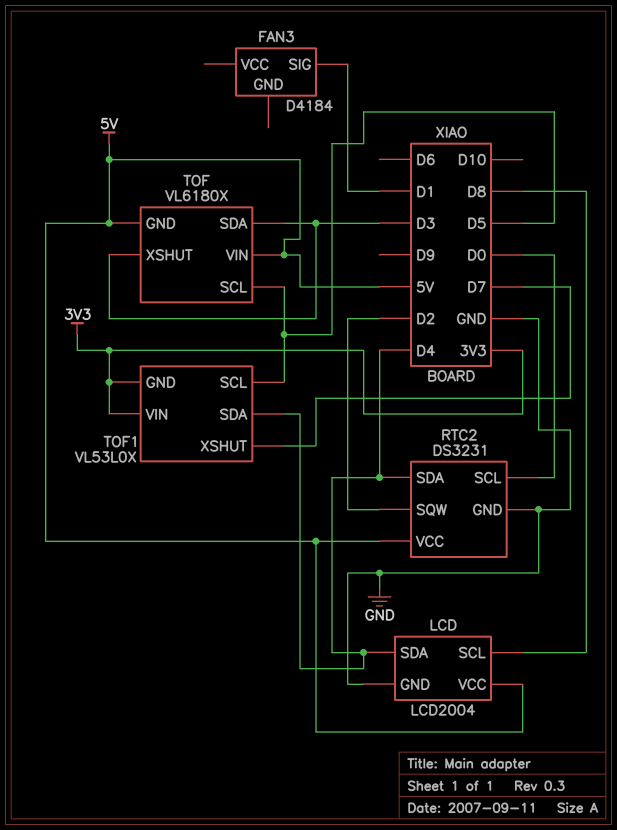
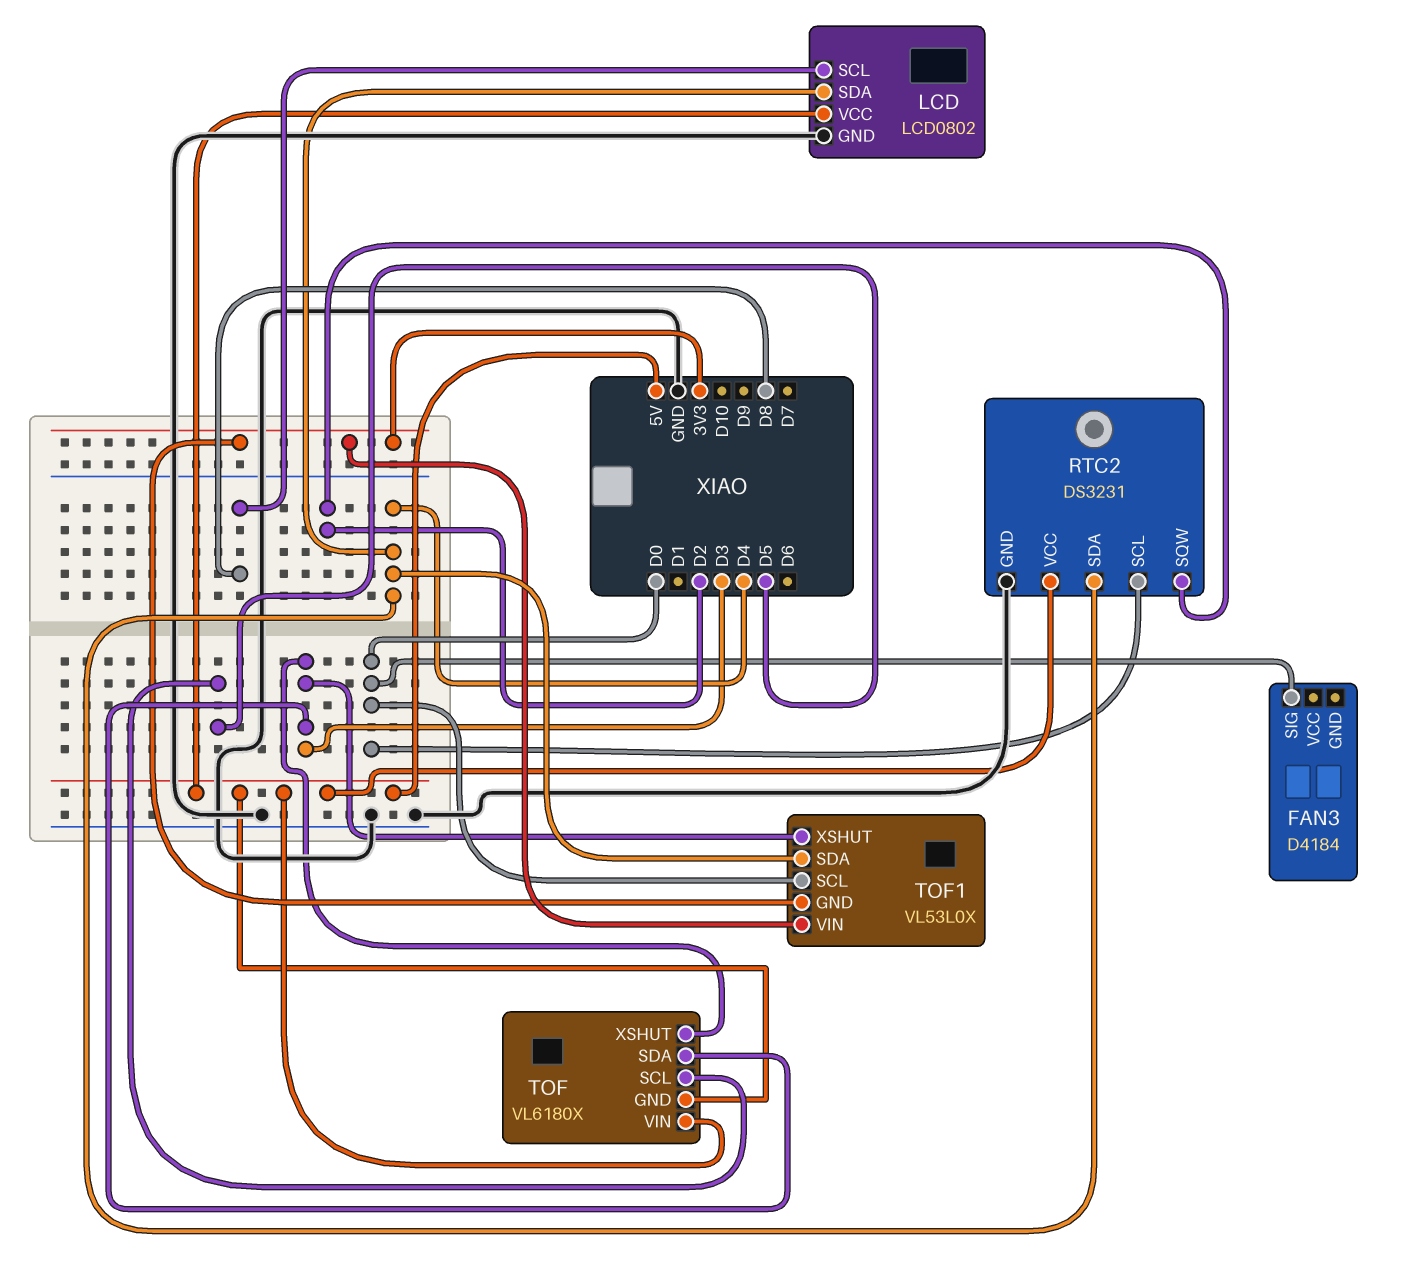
FAN3 pin SIG: D1 -> D0
LCD: LCD2004 -> LCD0802
TOF1 pin SCL: D5 -> D0
TOF1 pin XSHUT: D7 -> D3

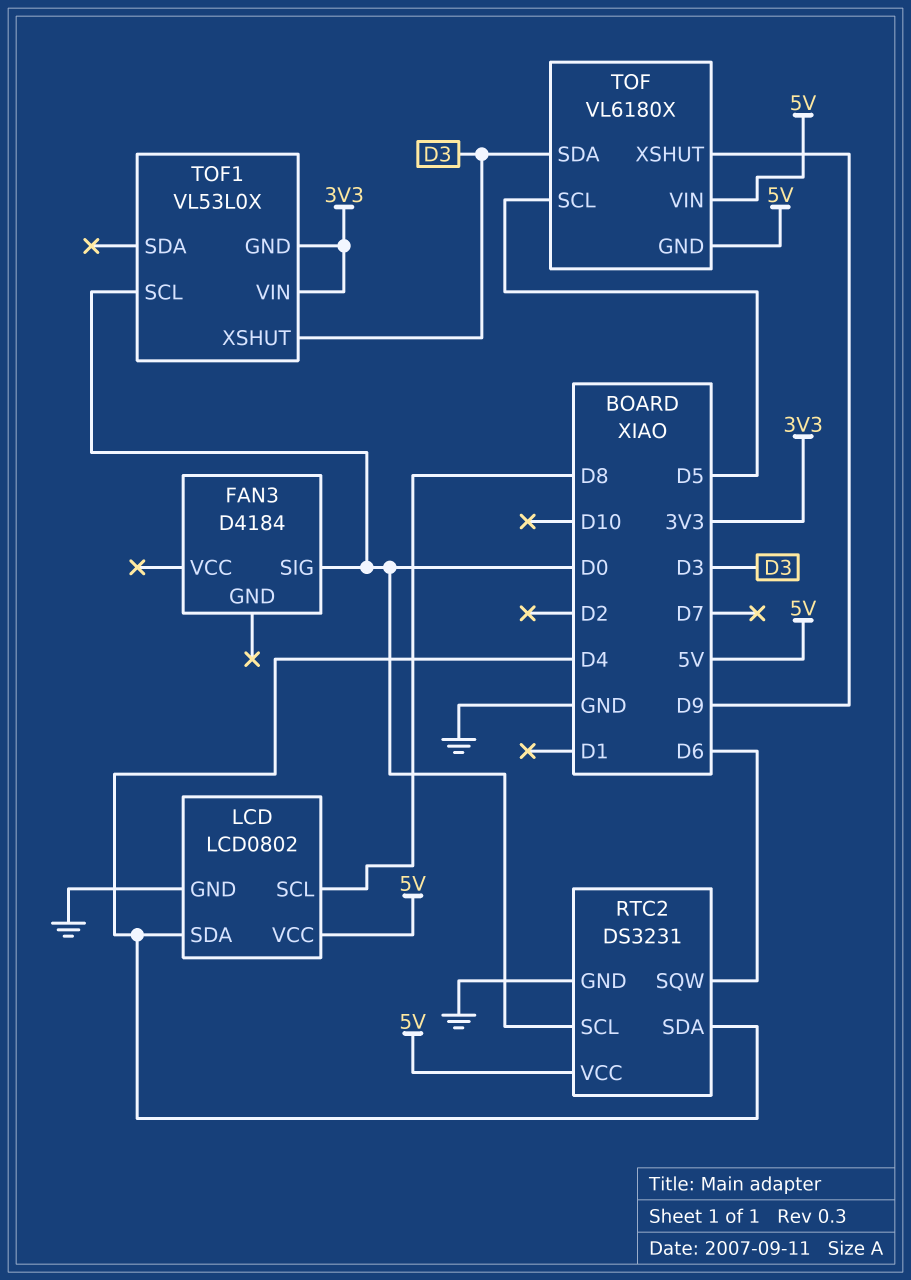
RTC2 pin SQW: D2 -> D6
TOF pin XSHUT: D3 -> D9
TOF1 pin SDA: D4 -> none

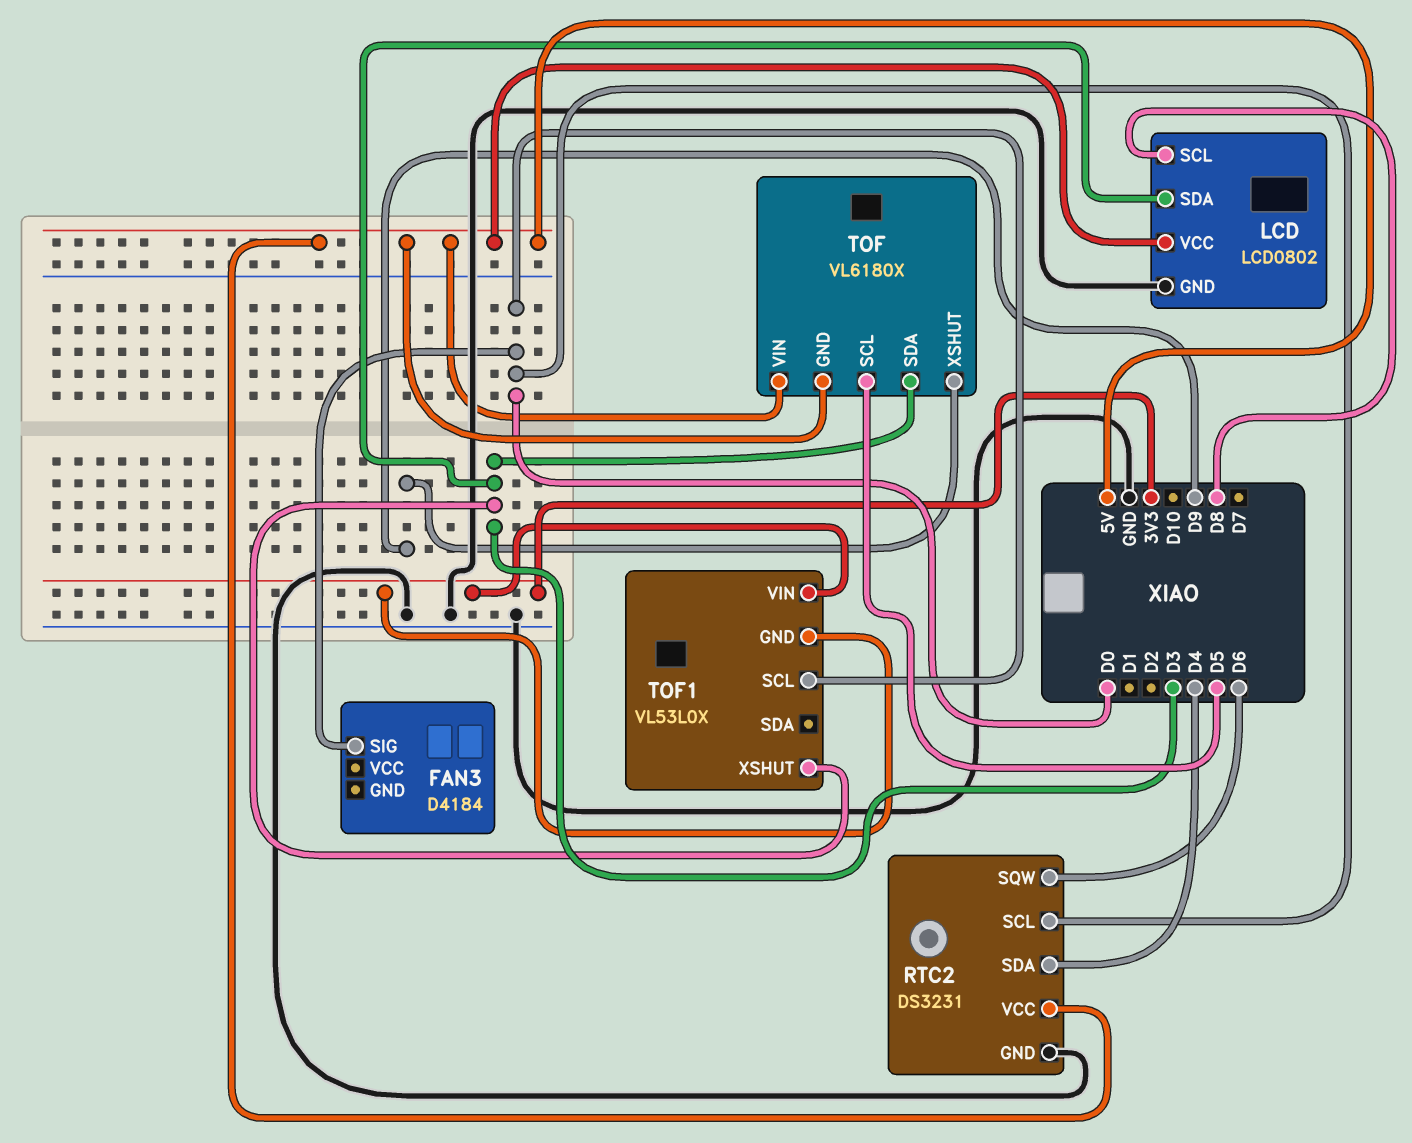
LCD pin SDA: D4 -> D3

